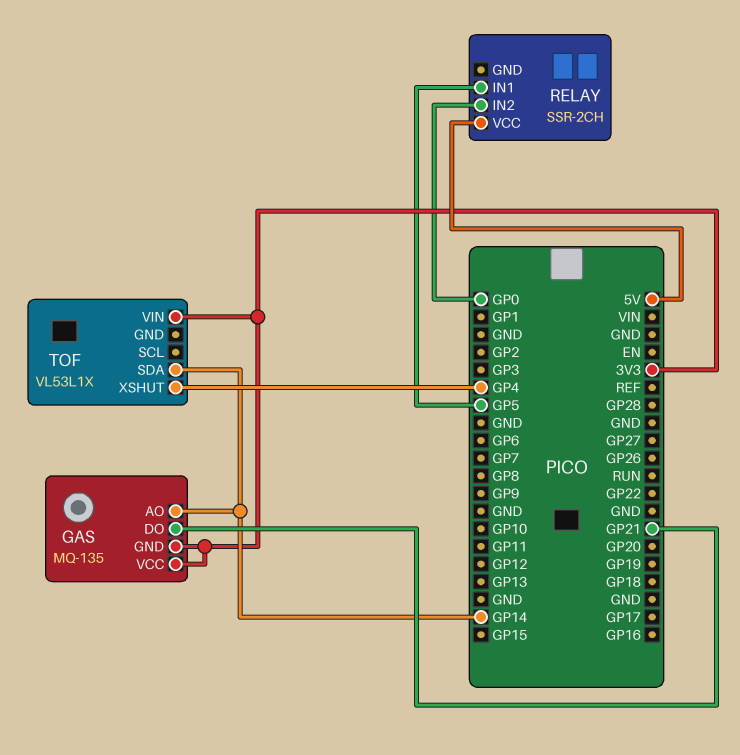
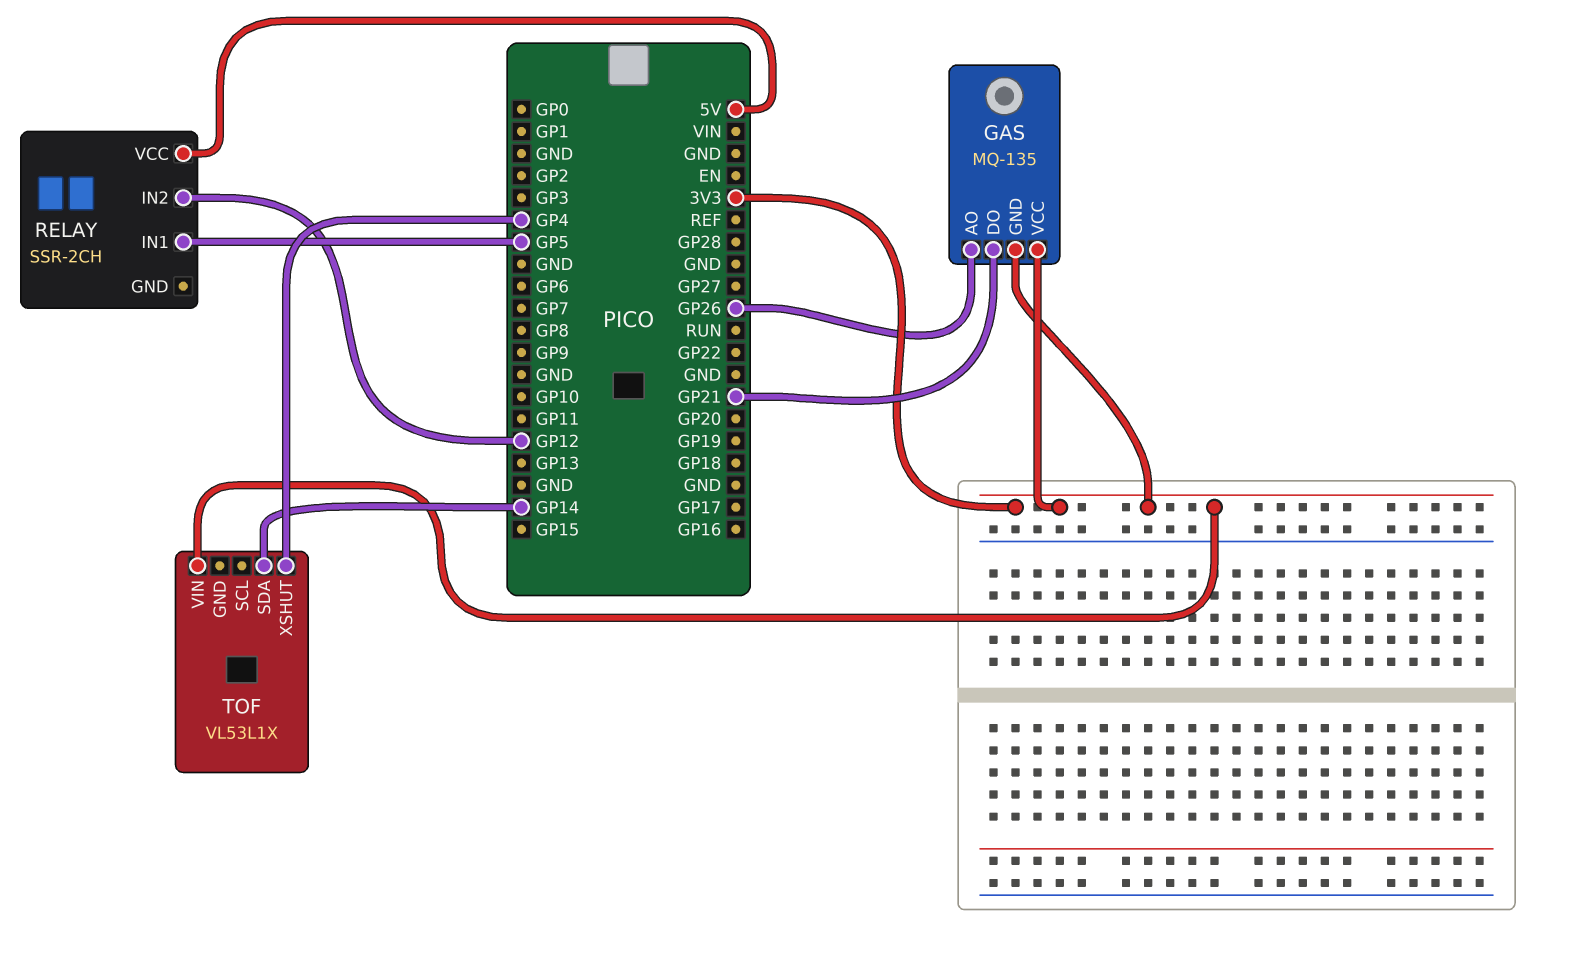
GAS pin AO: GP14 -> GP26
RELAY pin IN2: GP0 -> GP12

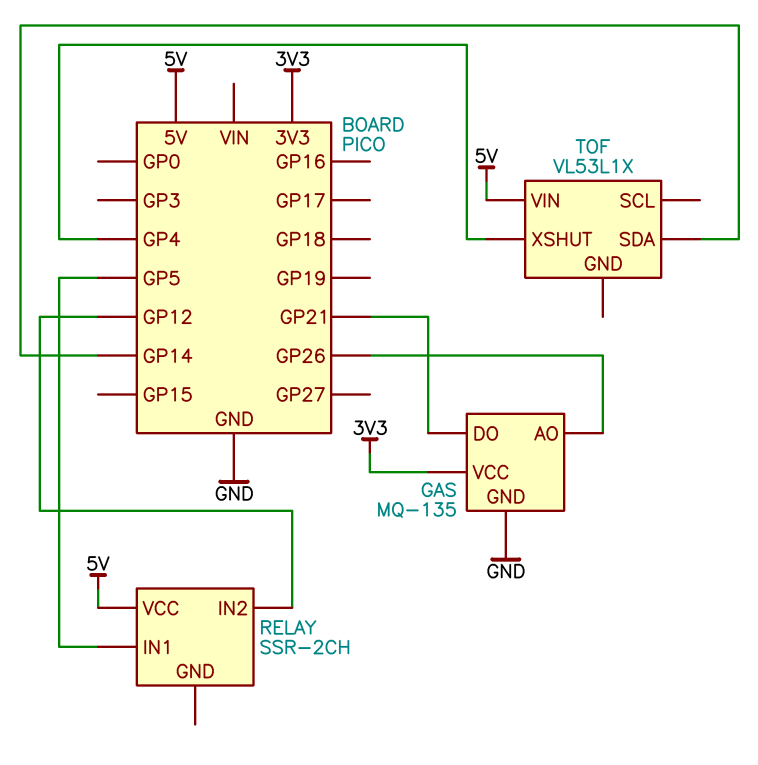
GAS pin GND: 3V3 -> GND
TOF pin VIN: 3V3 -> 5V

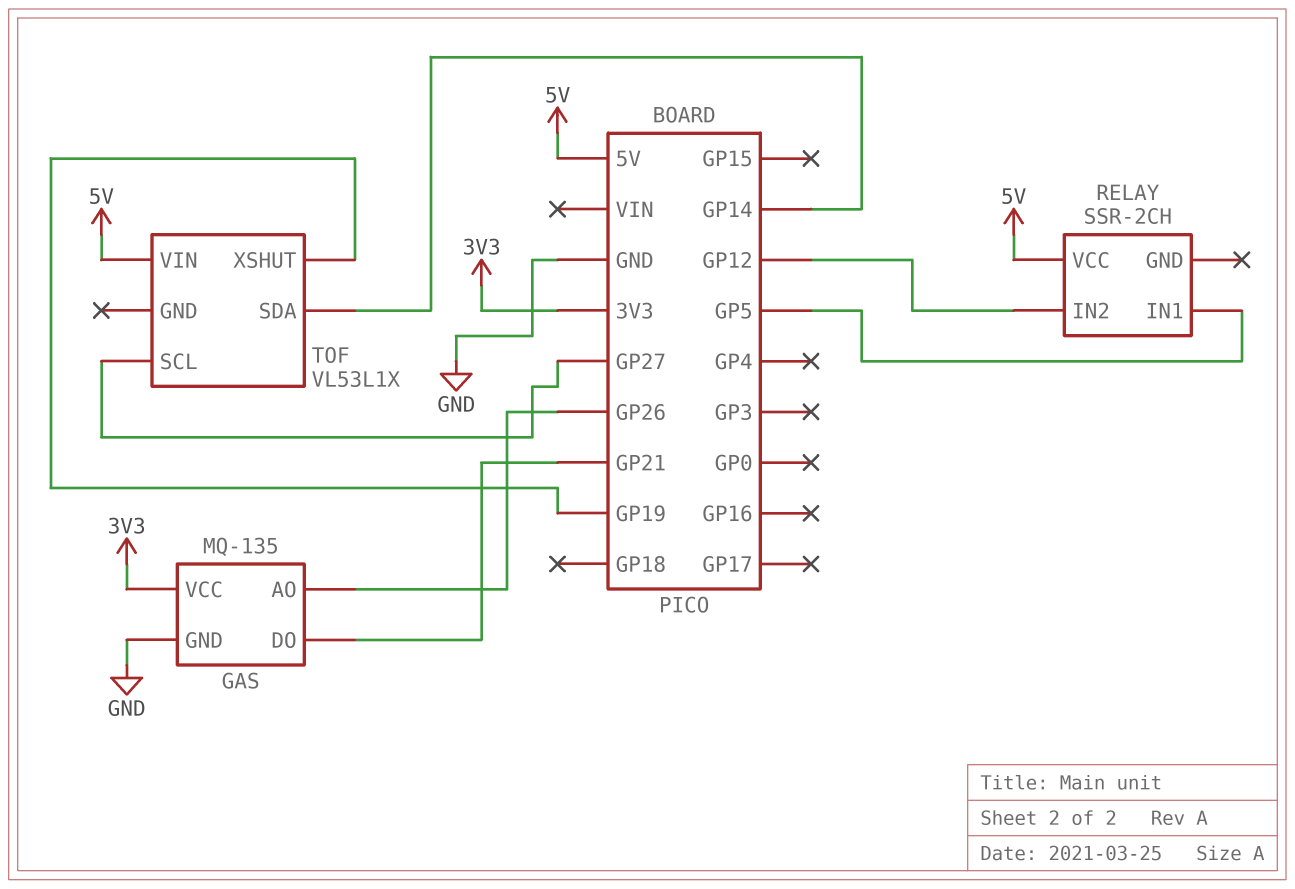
TOF pin SCL: none -> GP27
TOF pin XSHUT: GP4 -> GP19

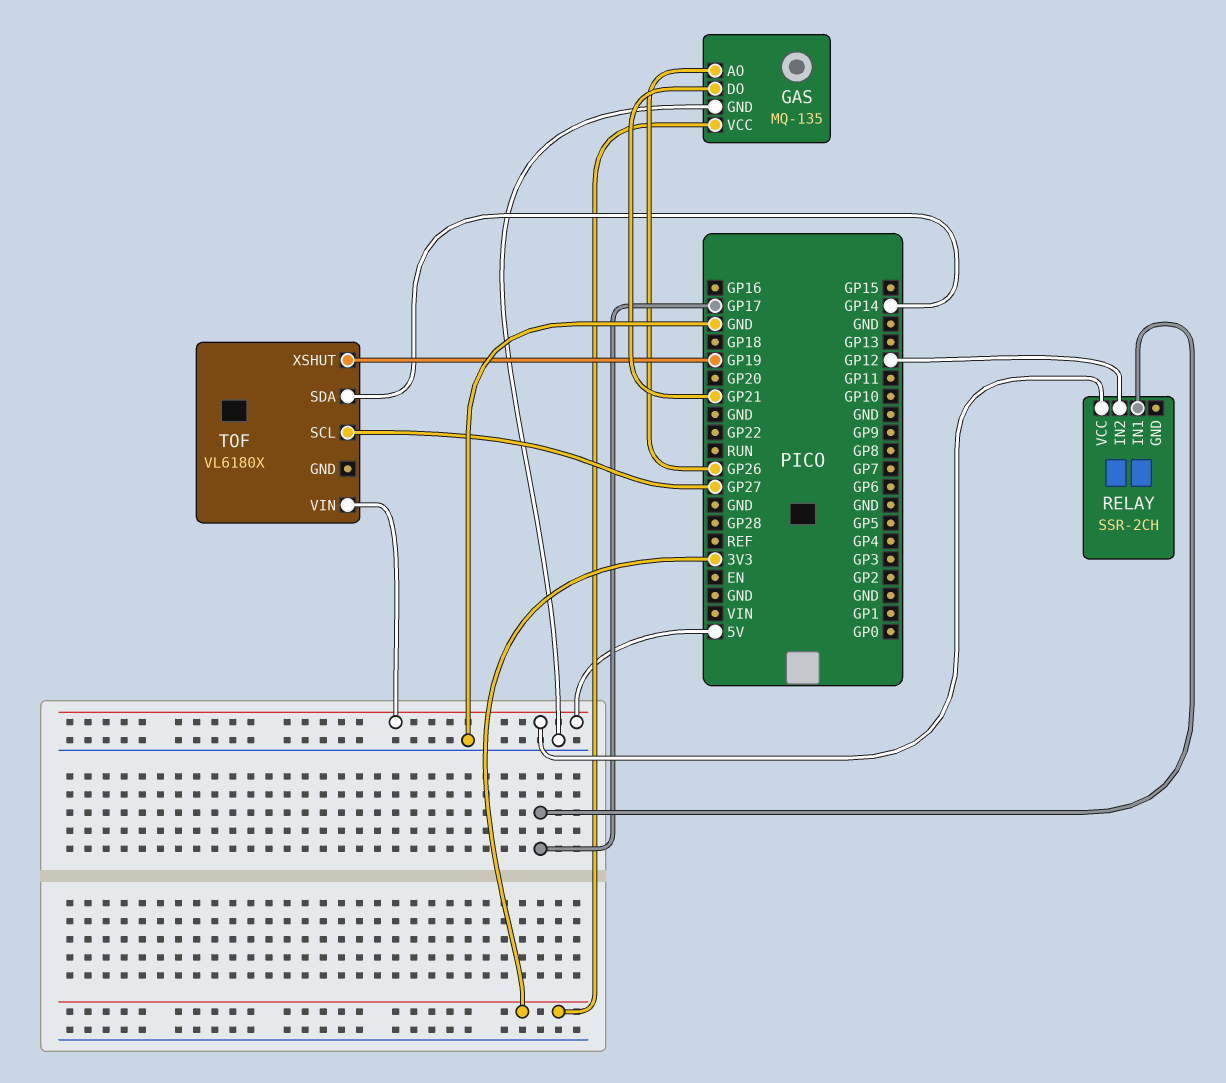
RELAY pin IN1: GP5 -> GP17
TOF: VL53L1X -> VL6180X

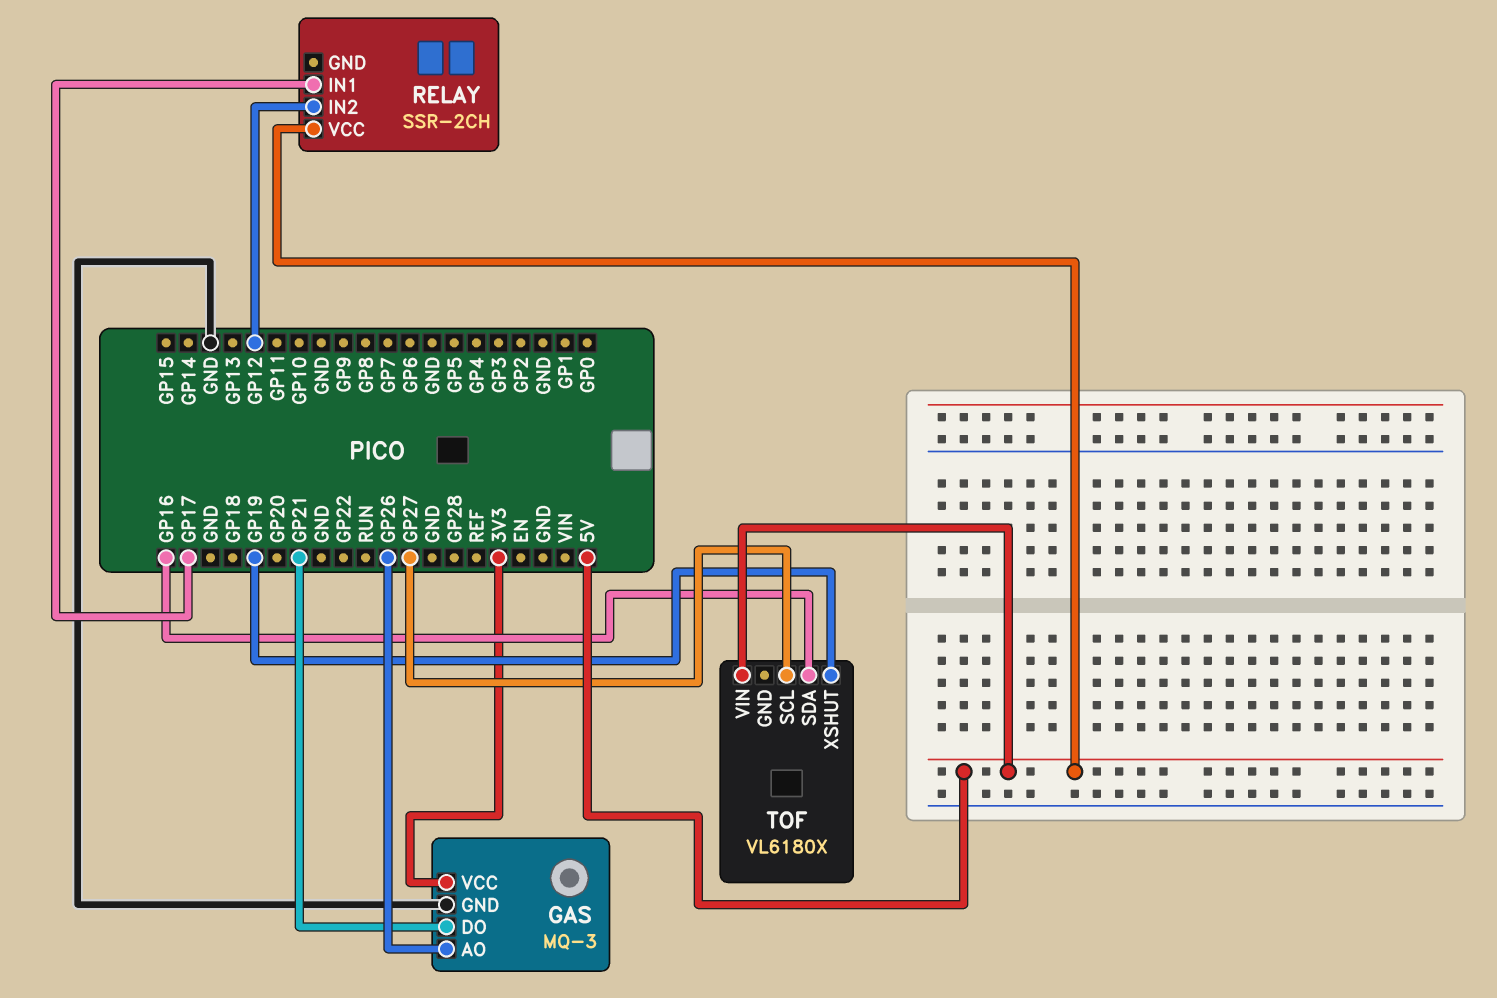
GAS: MQ-135 -> MQ-3
TOF pin SDA: GP14 -> GP16

